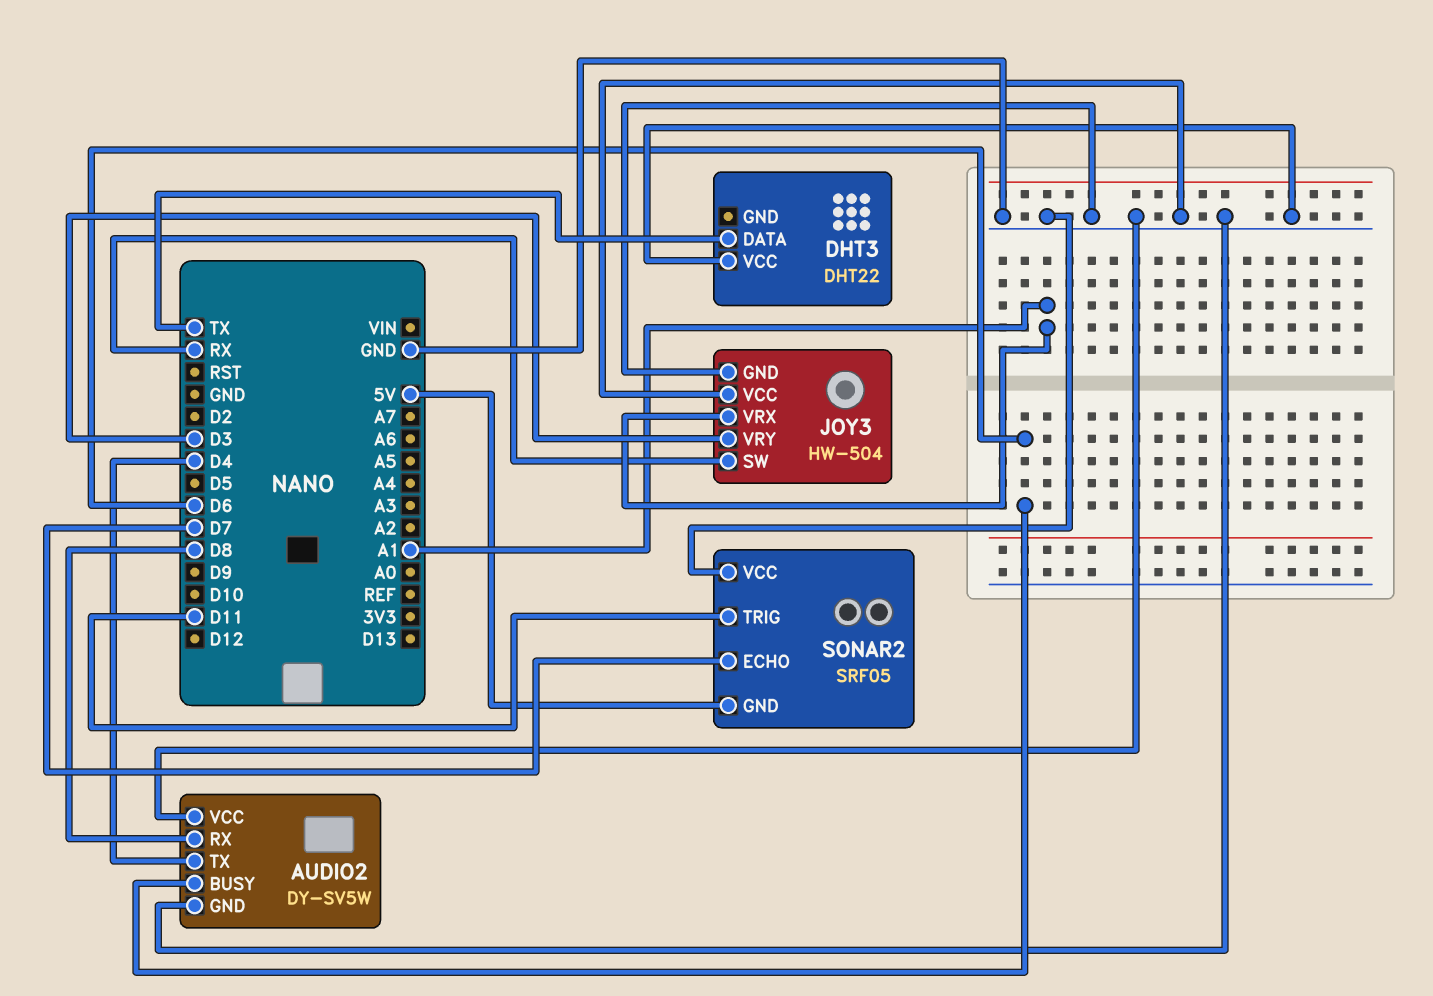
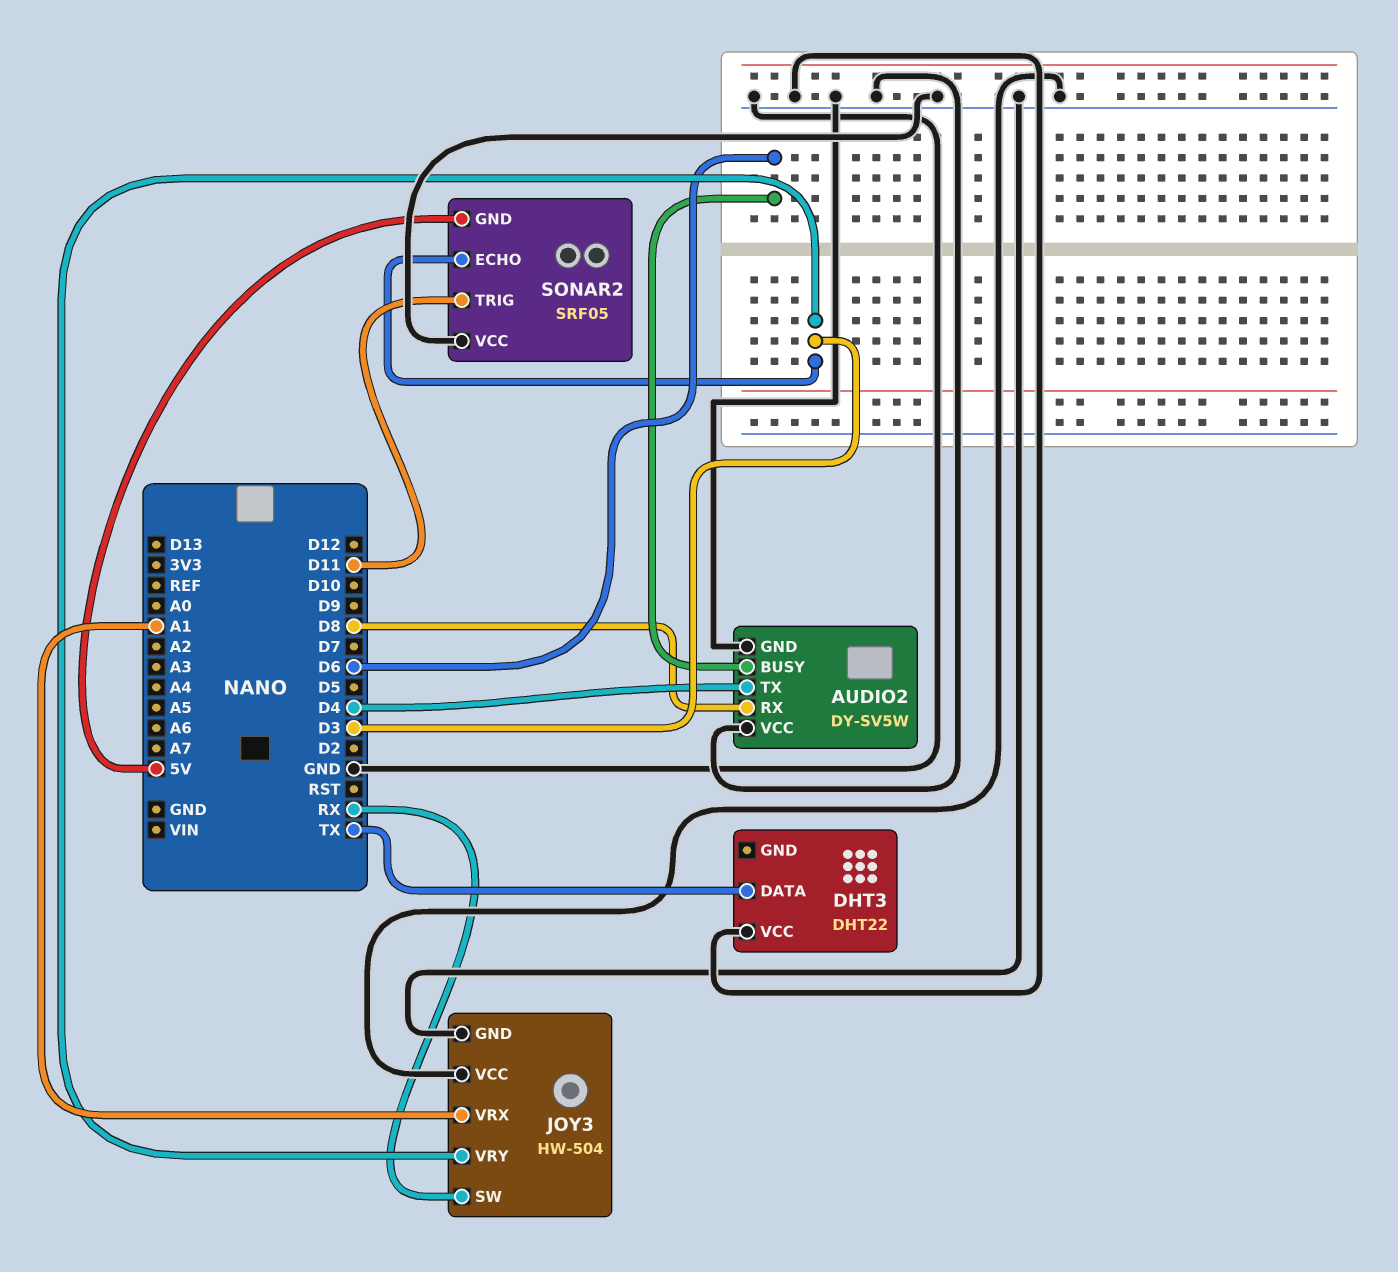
SONAR2 pin ECHO: D7 -> D3

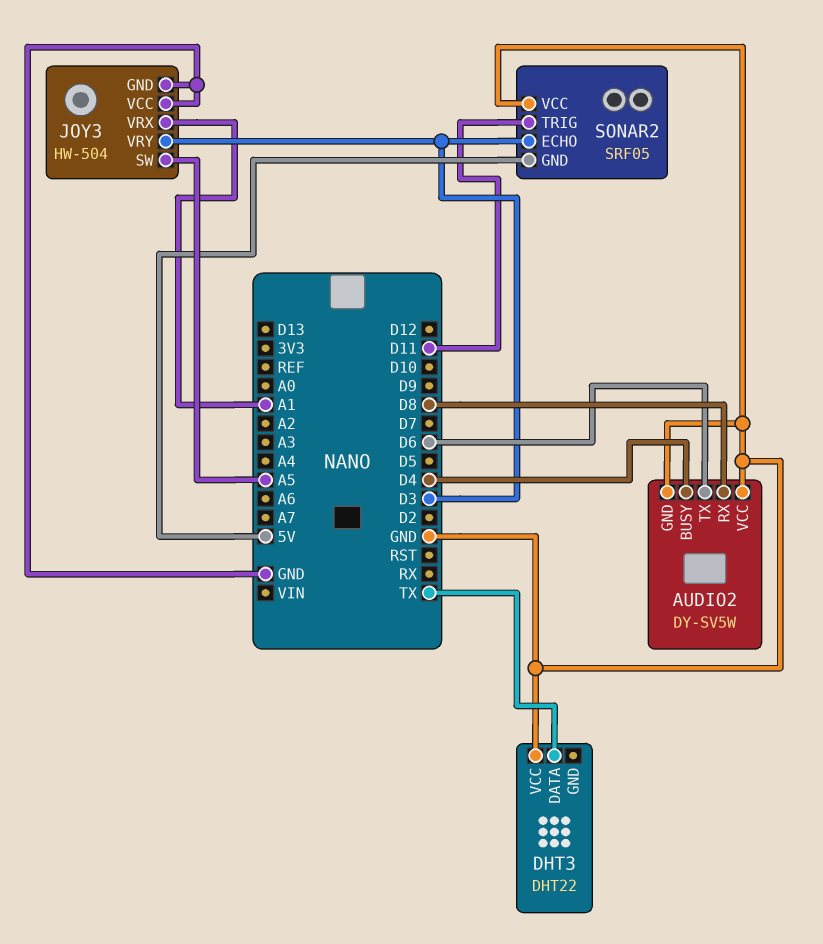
AUDIO2 pin BUSY: D6 -> D4
AUDIO2 pin TX: D4 -> D6
JOY3 pin SW: RX -> A5

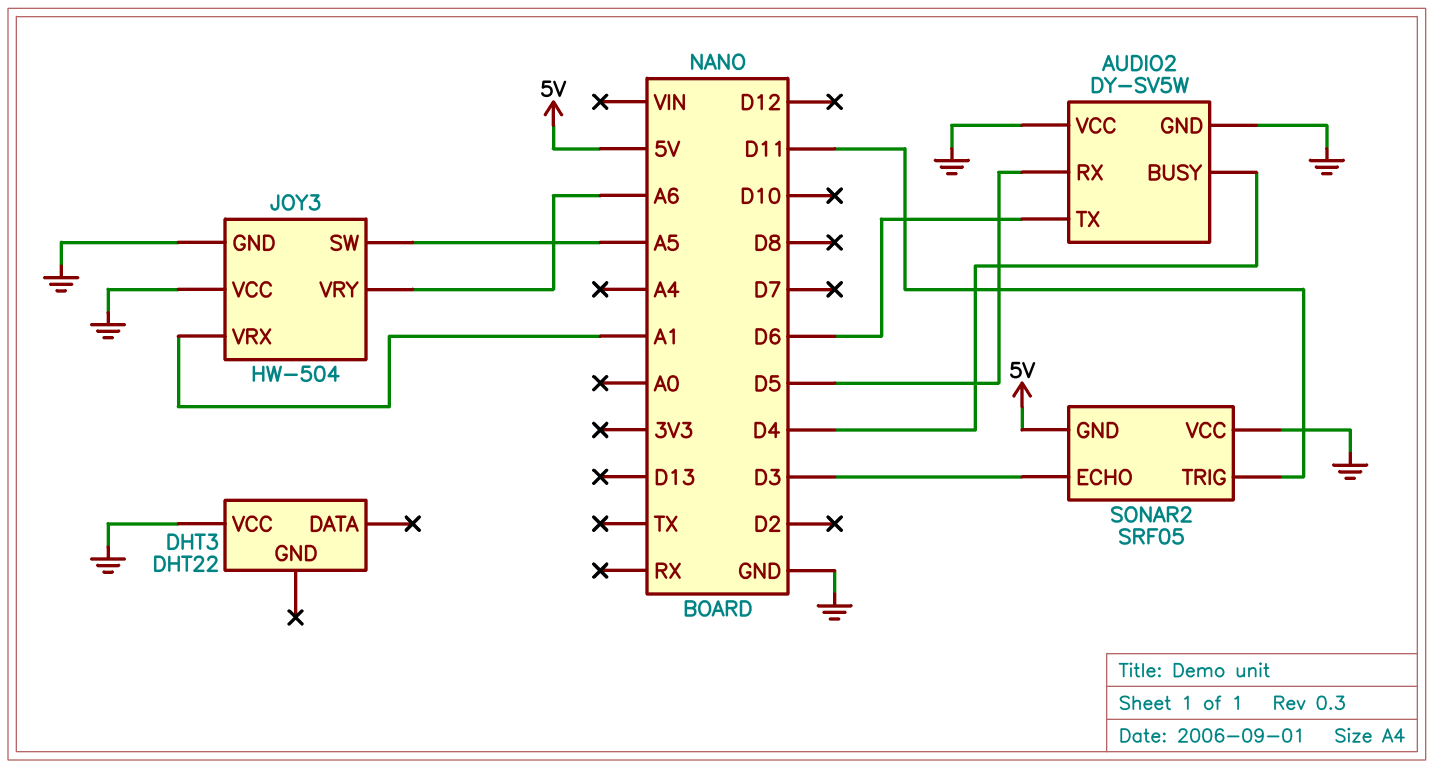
AUDIO2 pin RX: D8 -> D5
DHT3 pin DATA: TX -> none
JOY3 pin VRY: D3 -> A6

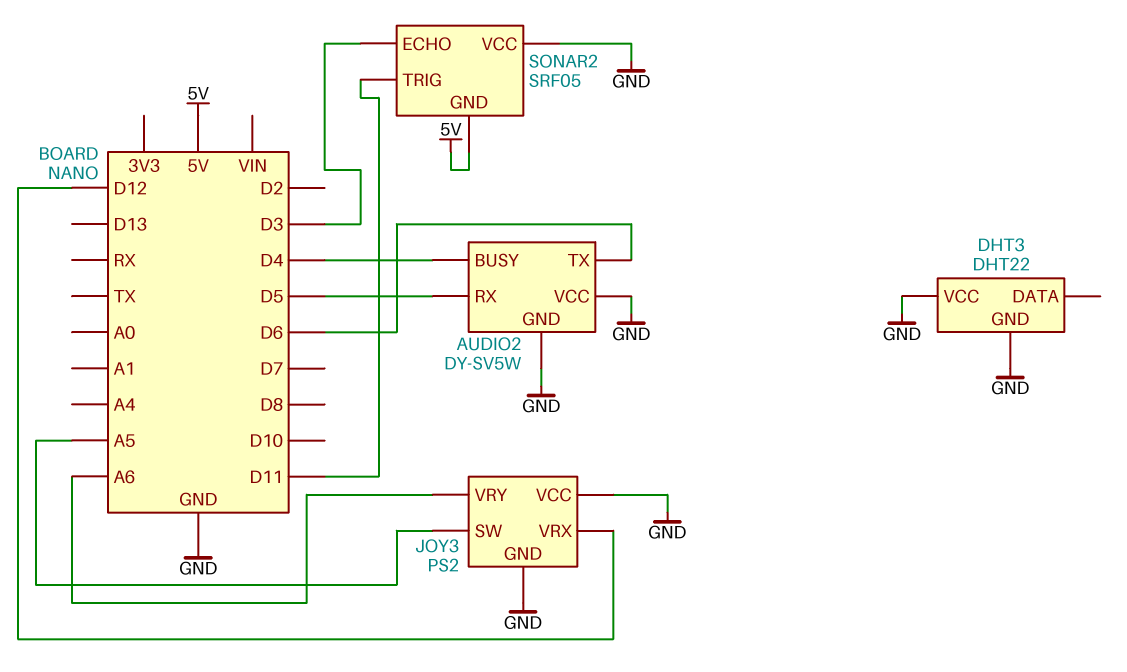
DHT3 pin GND: none -> GND
JOY3: HW-504 -> PS2
JOY3 pin VRX: A1 -> D12

